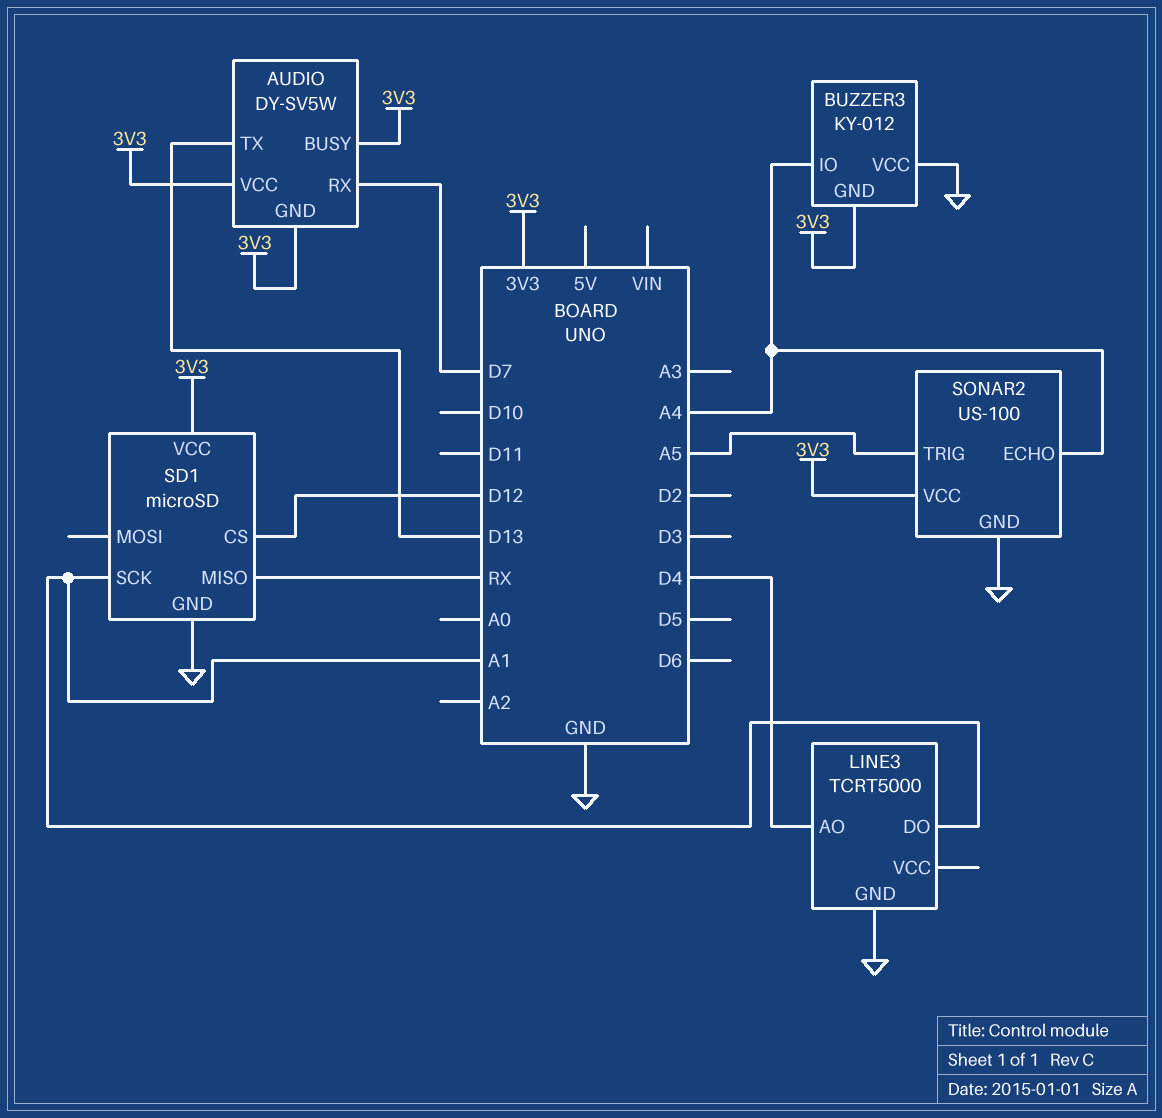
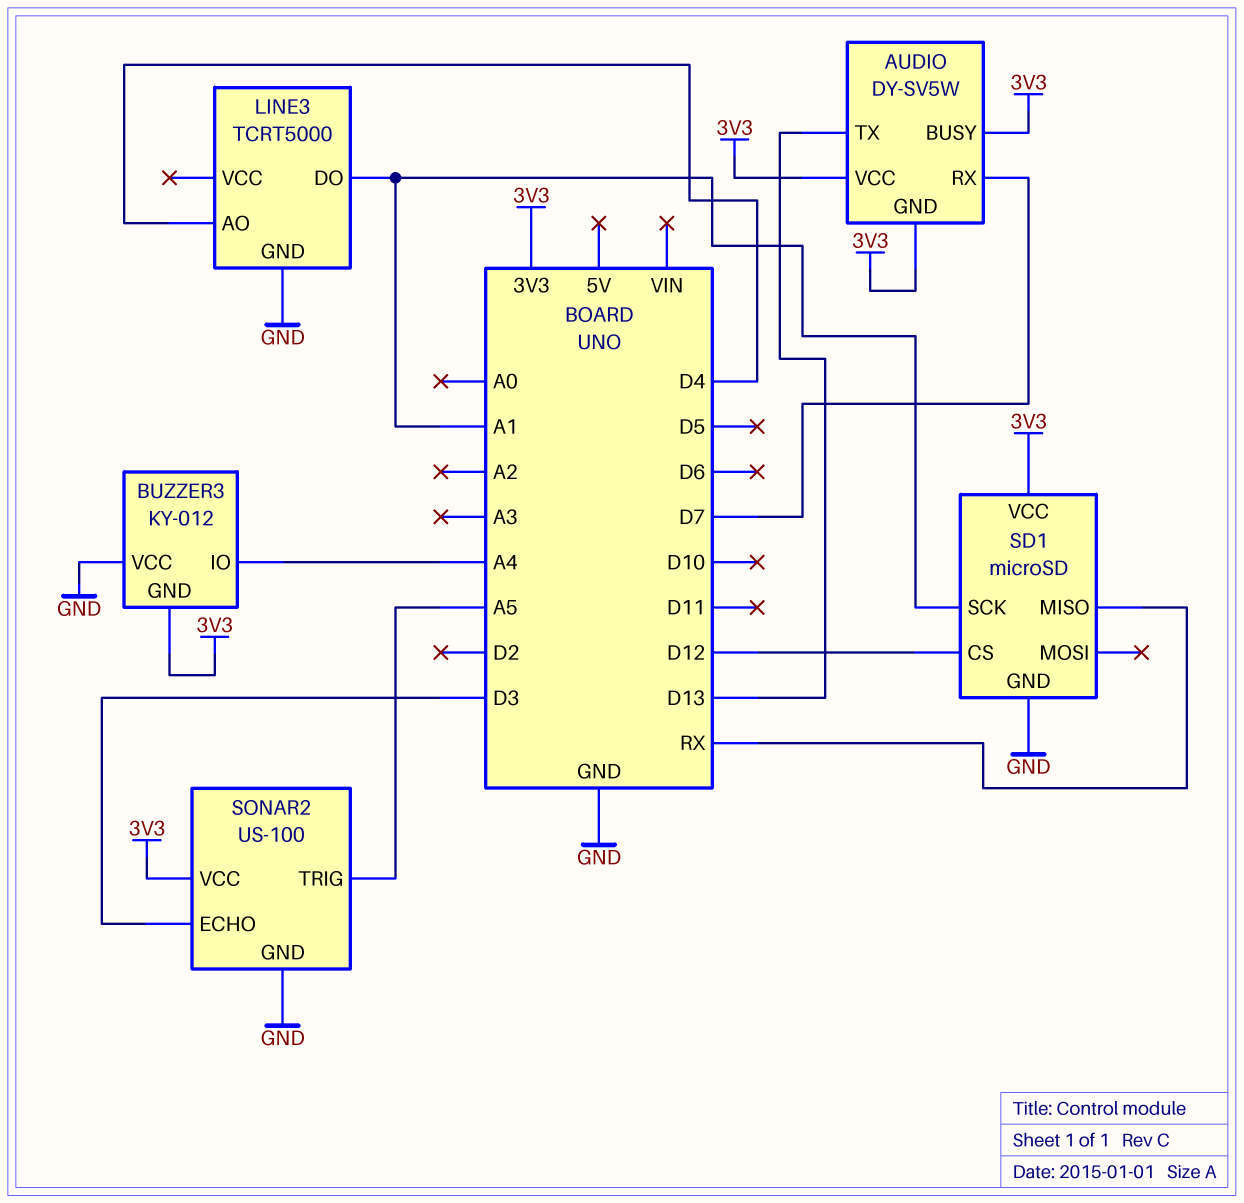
SONAR2 pin ECHO: A4 -> D3

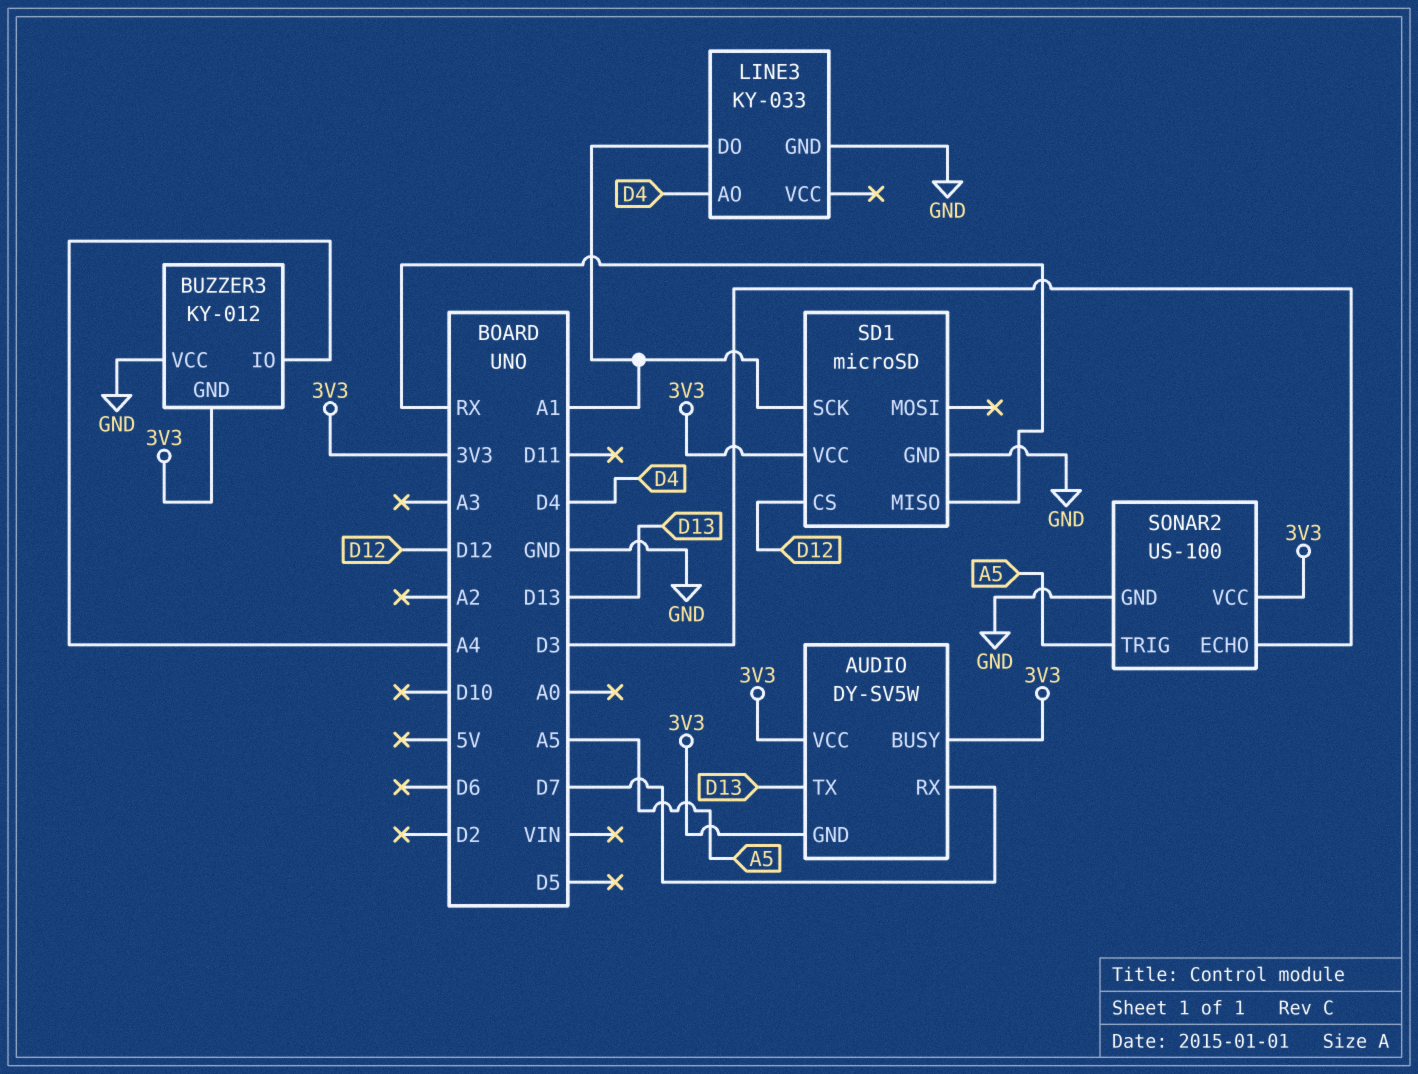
LINE3: TCRT5000 -> KY-033

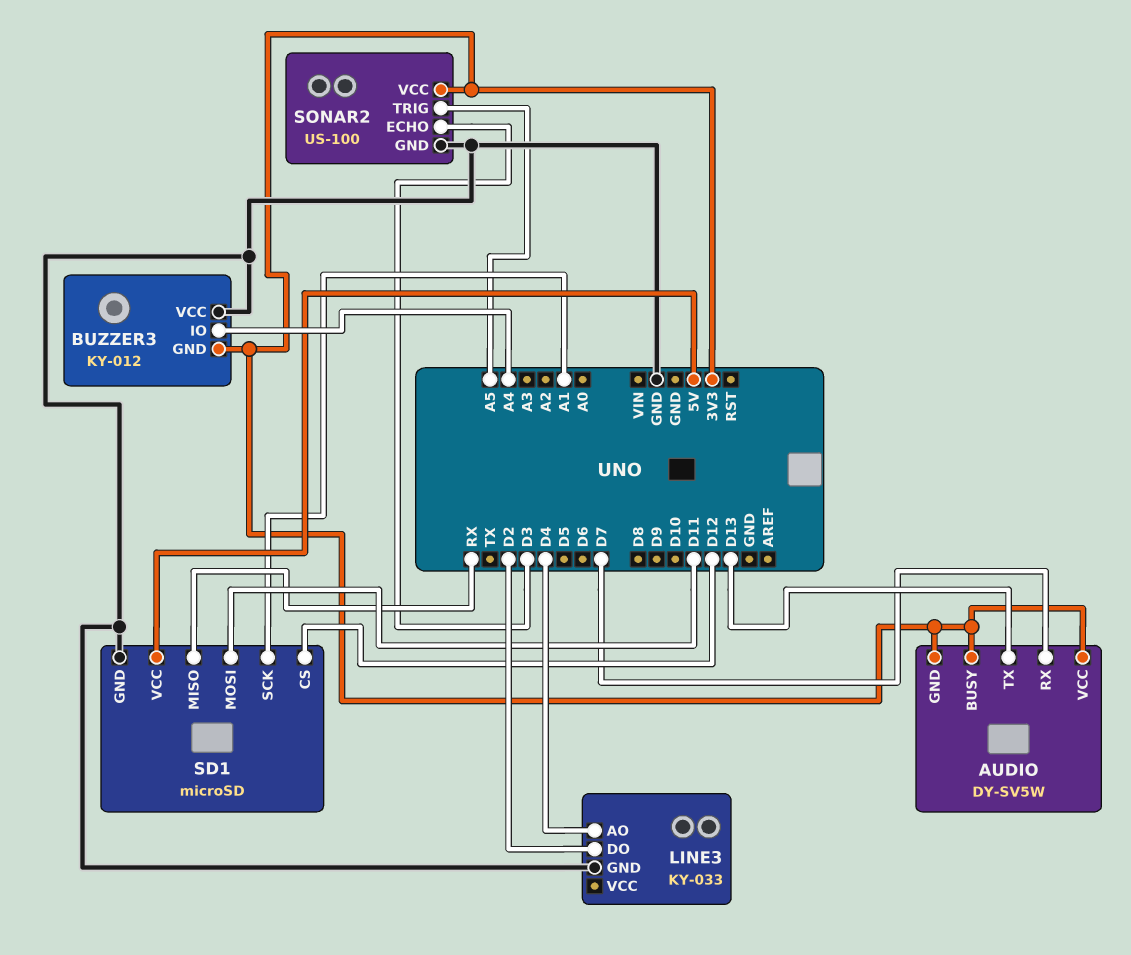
LINE3 pin DO: A1 -> D2
SD1 pin MOSI: none -> D11
SD1 pin VCC: 3V3 -> 5V

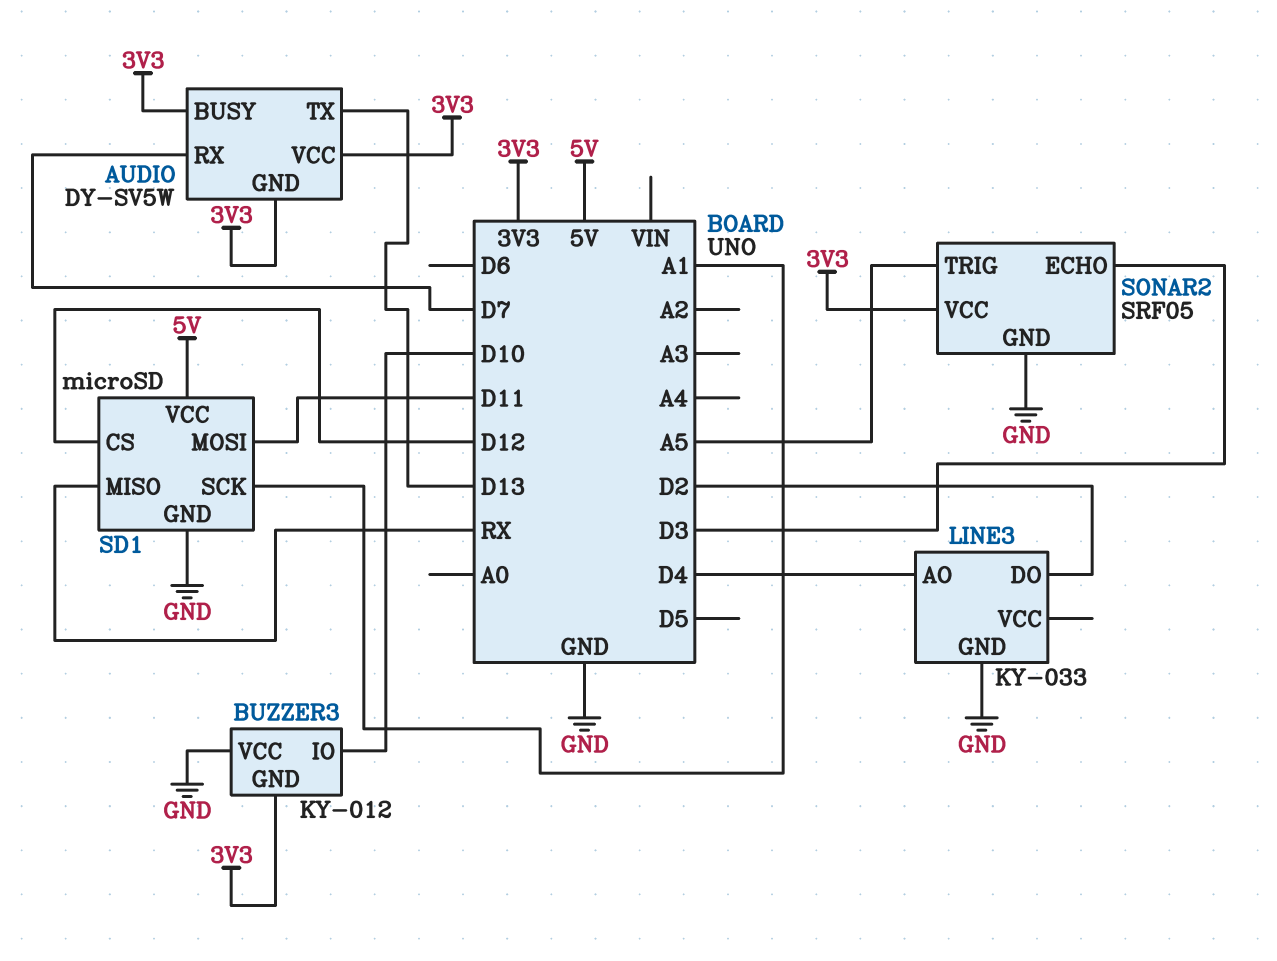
BUZZER3 pin IO: A4 -> D10
SONAR2: US-100 -> SRF05

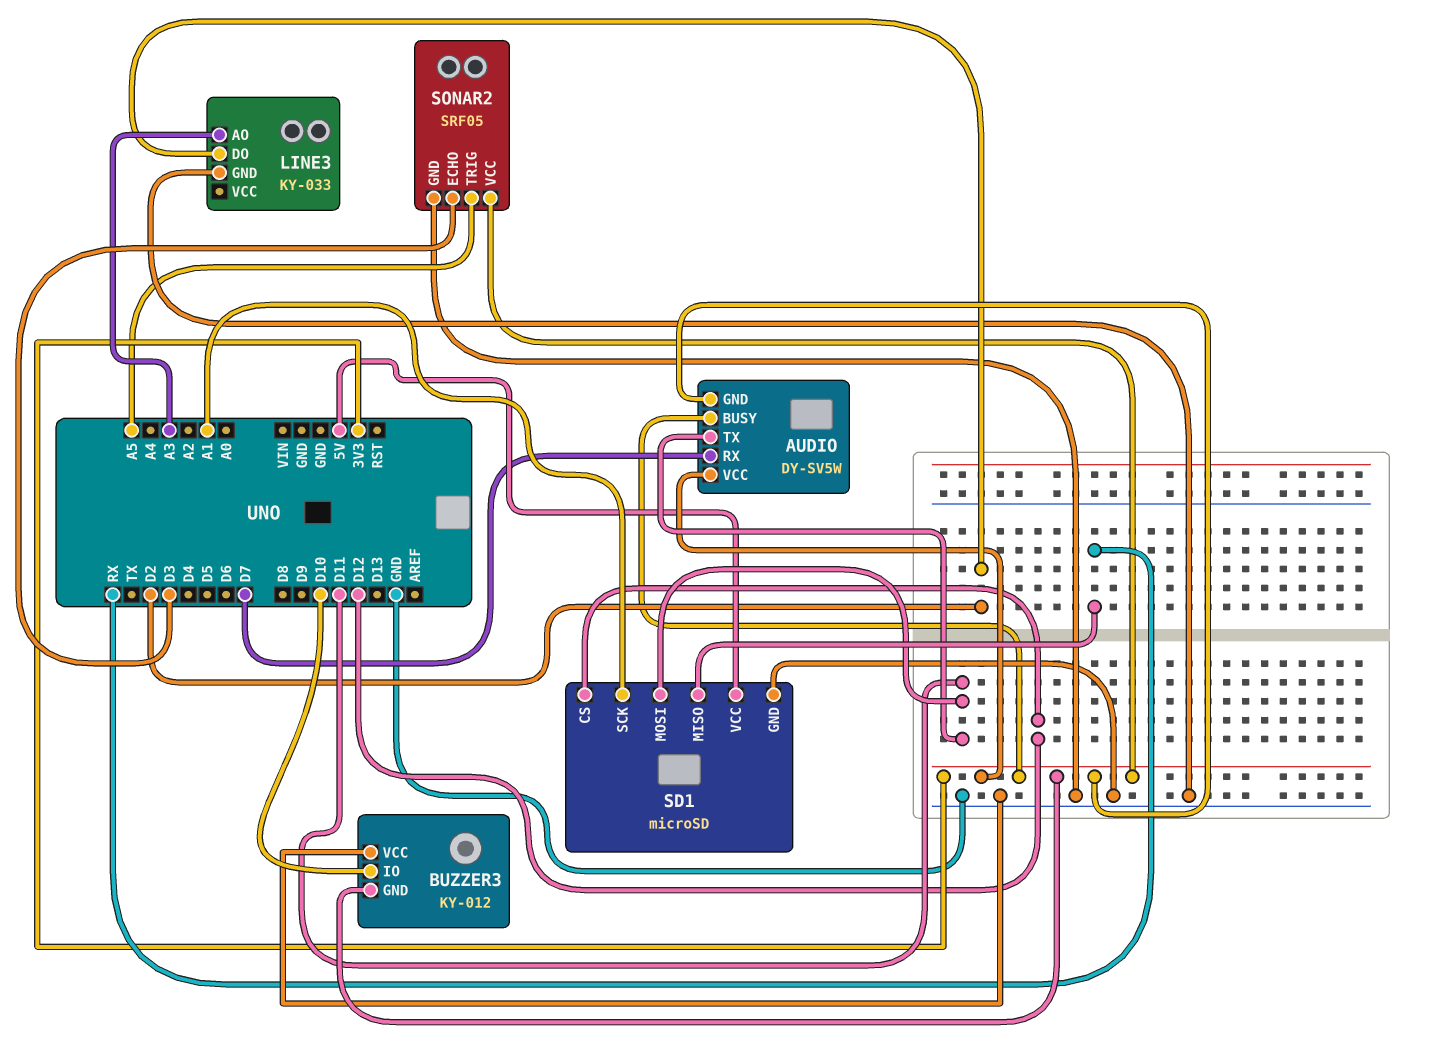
AUDIO pin TX: D13 -> D11
LINE3 pin AO: D4 -> A3

